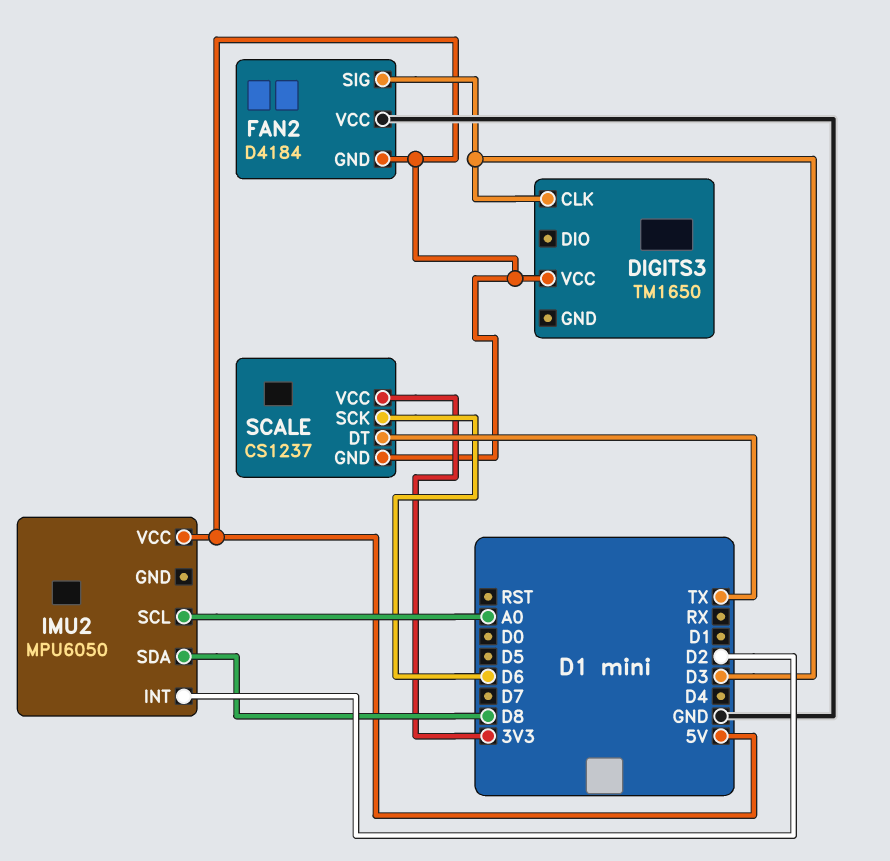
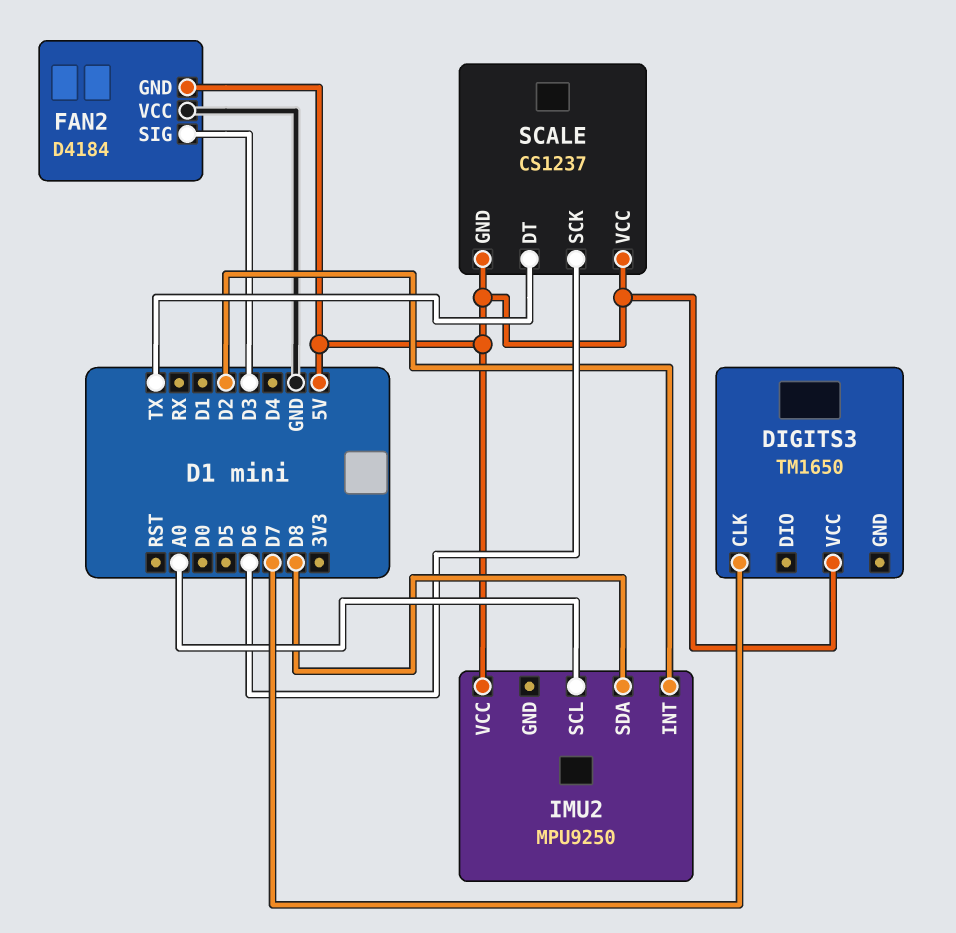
DIGITS3 pin CLK: D3 -> D7
IMU2: MPU6050 -> MPU9250
SCALE pin VCC: 3V3 -> 5V

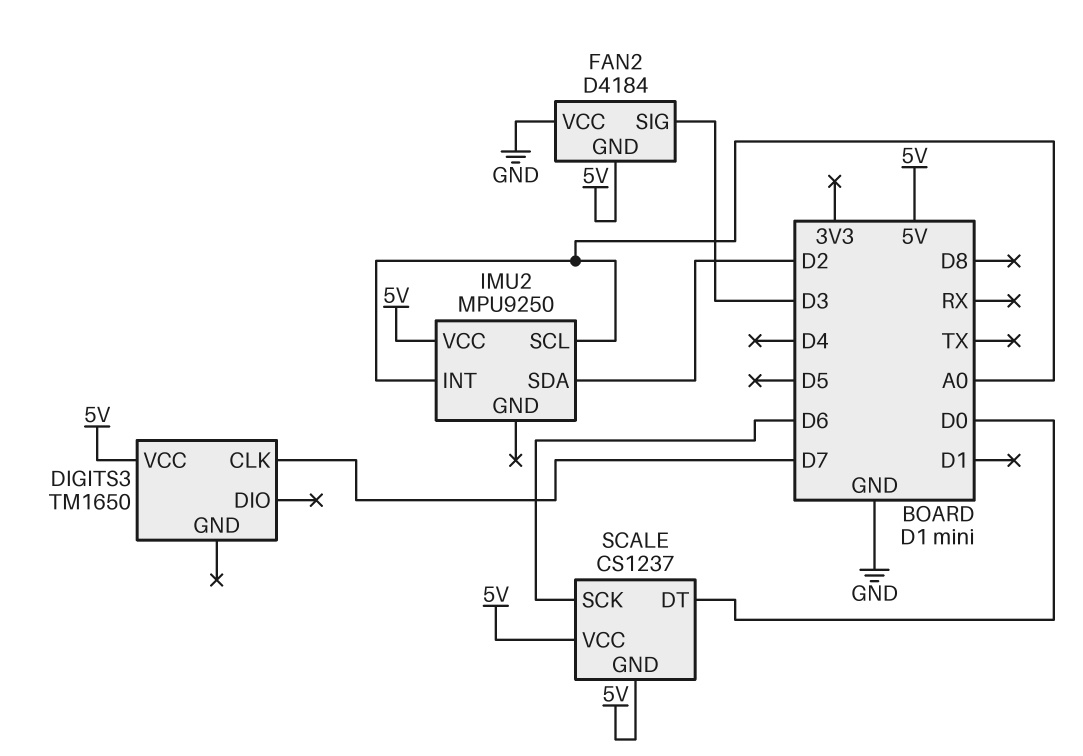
IMU2 pin INT: D2 -> A0
IMU2 pin SDA: D8 -> D2
SCALE pin DT: TX -> D0

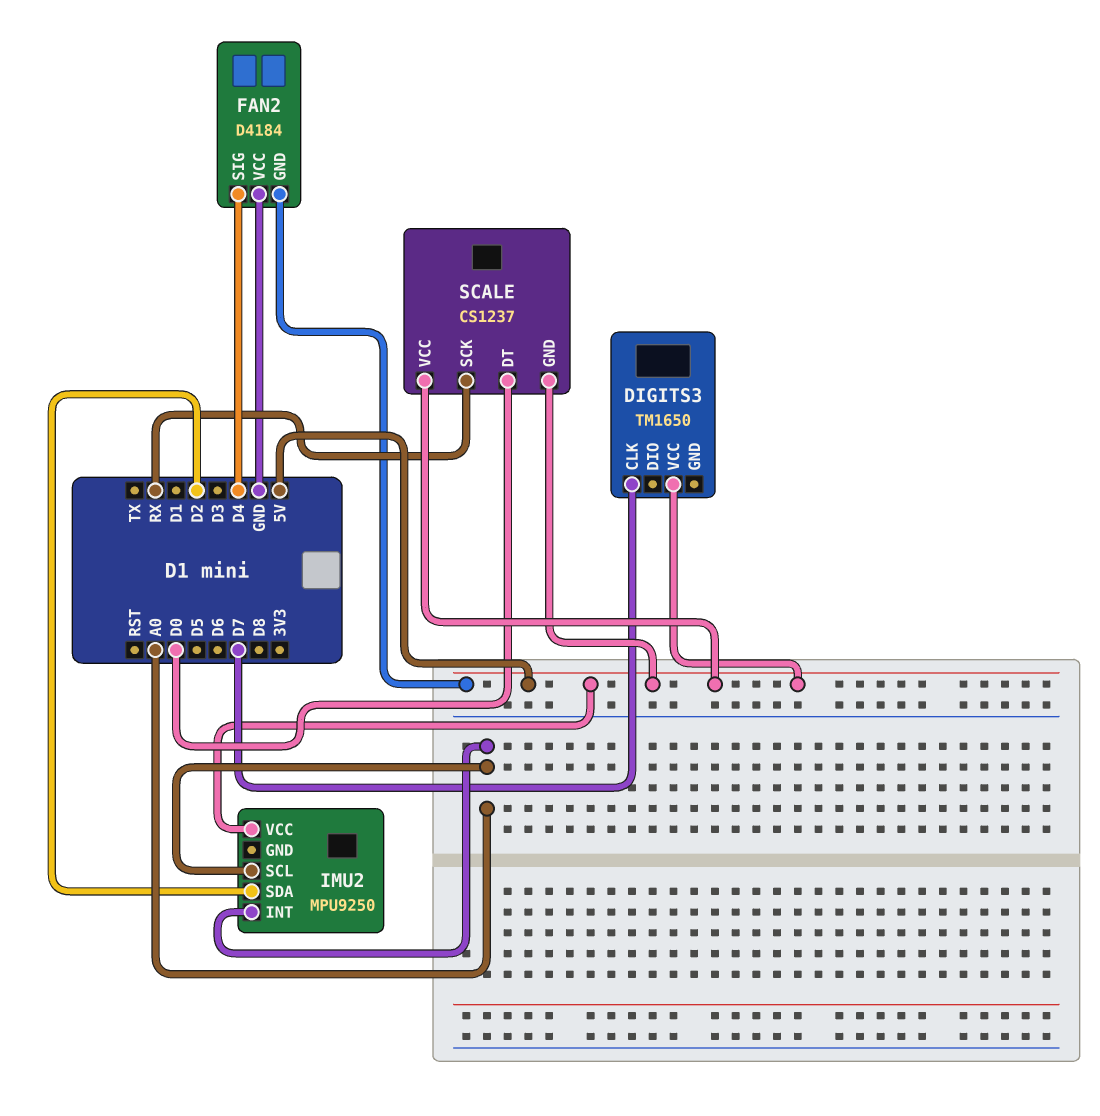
FAN2 pin SIG: D3 -> D4
SCALE pin SCK: D6 -> RX

